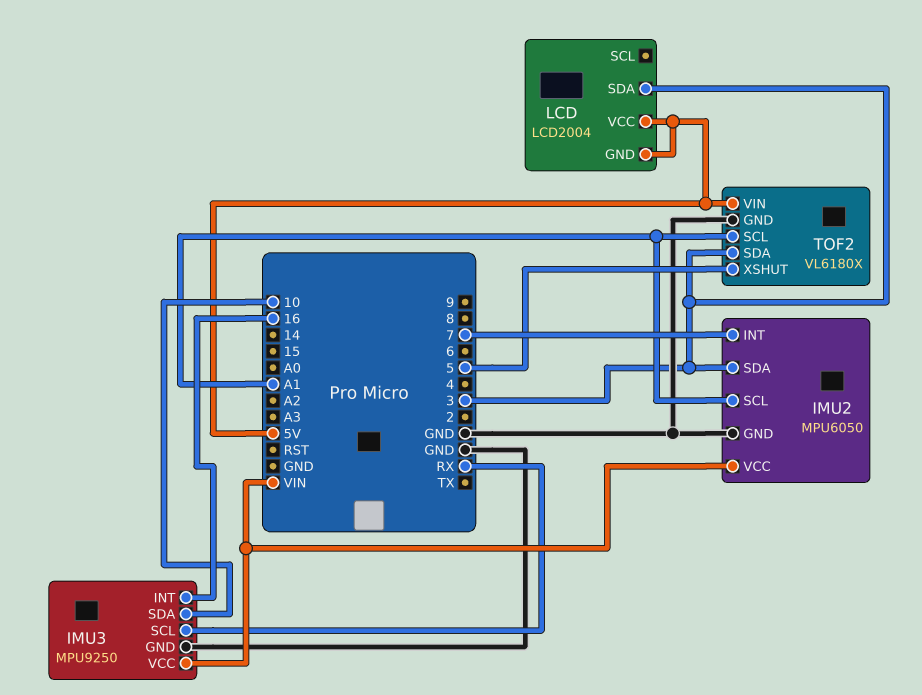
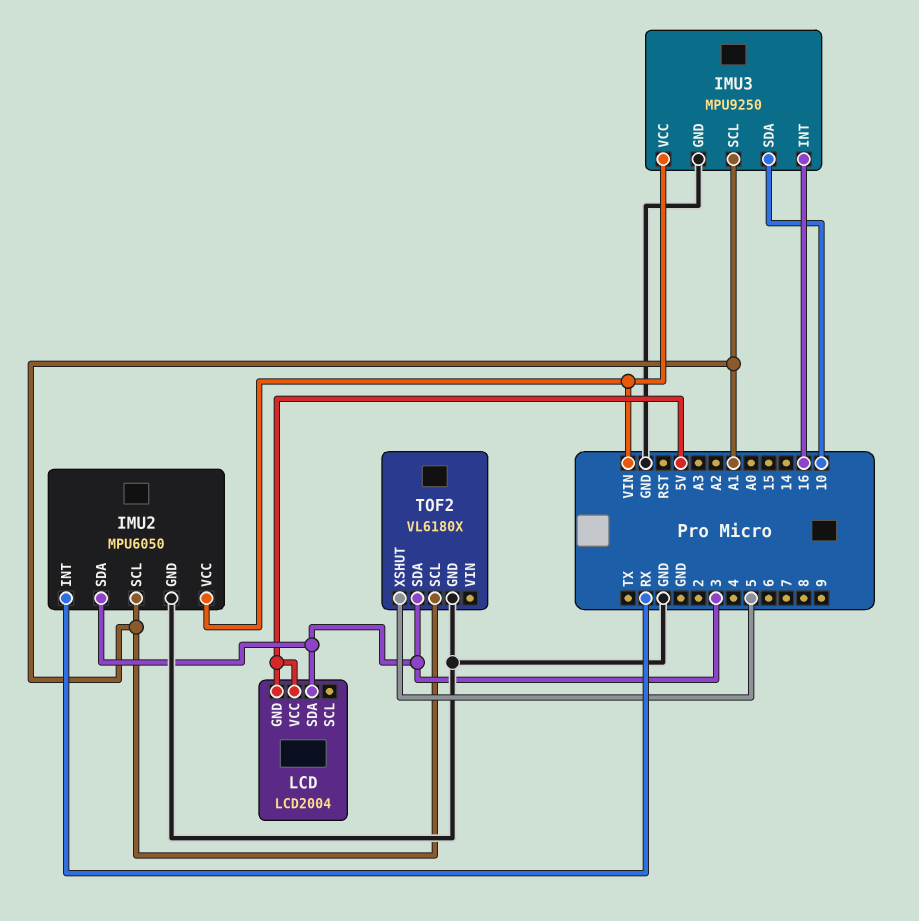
IMU2 pin INT: 7 -> RX
IMU3 pin SCL: RX -> A1
TOF2 pin VIN: 5V -> none

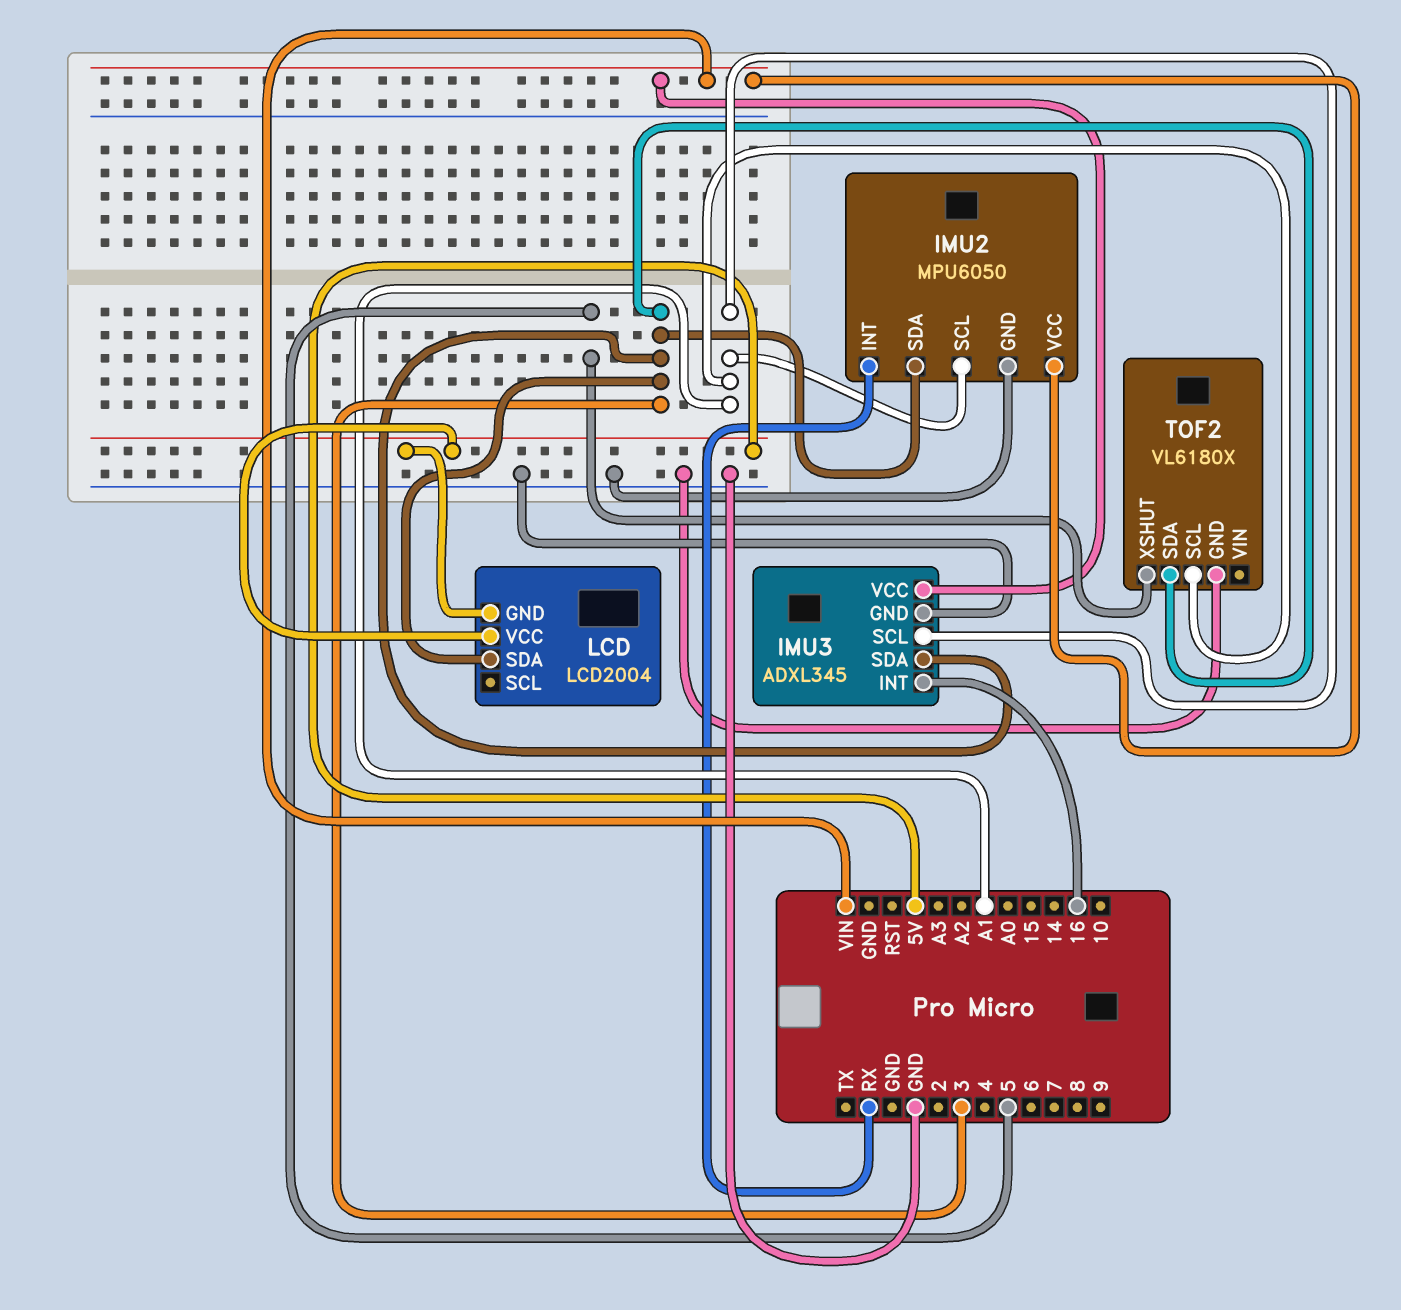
IMU3: MPU9250 -> ADXL345
IMU3 pin SDA: 10 -> 3

